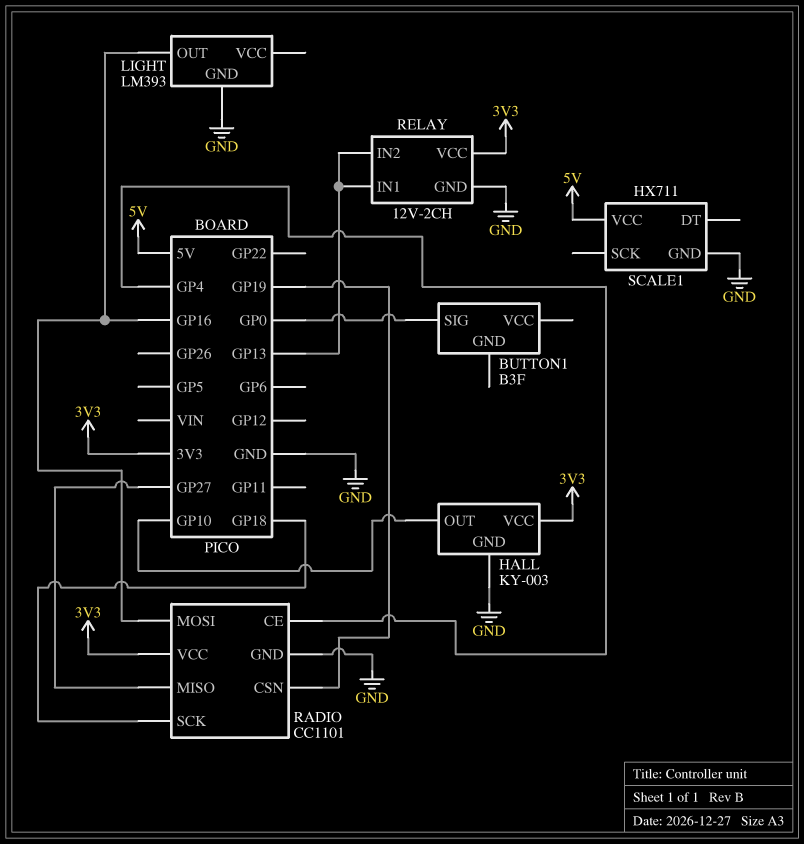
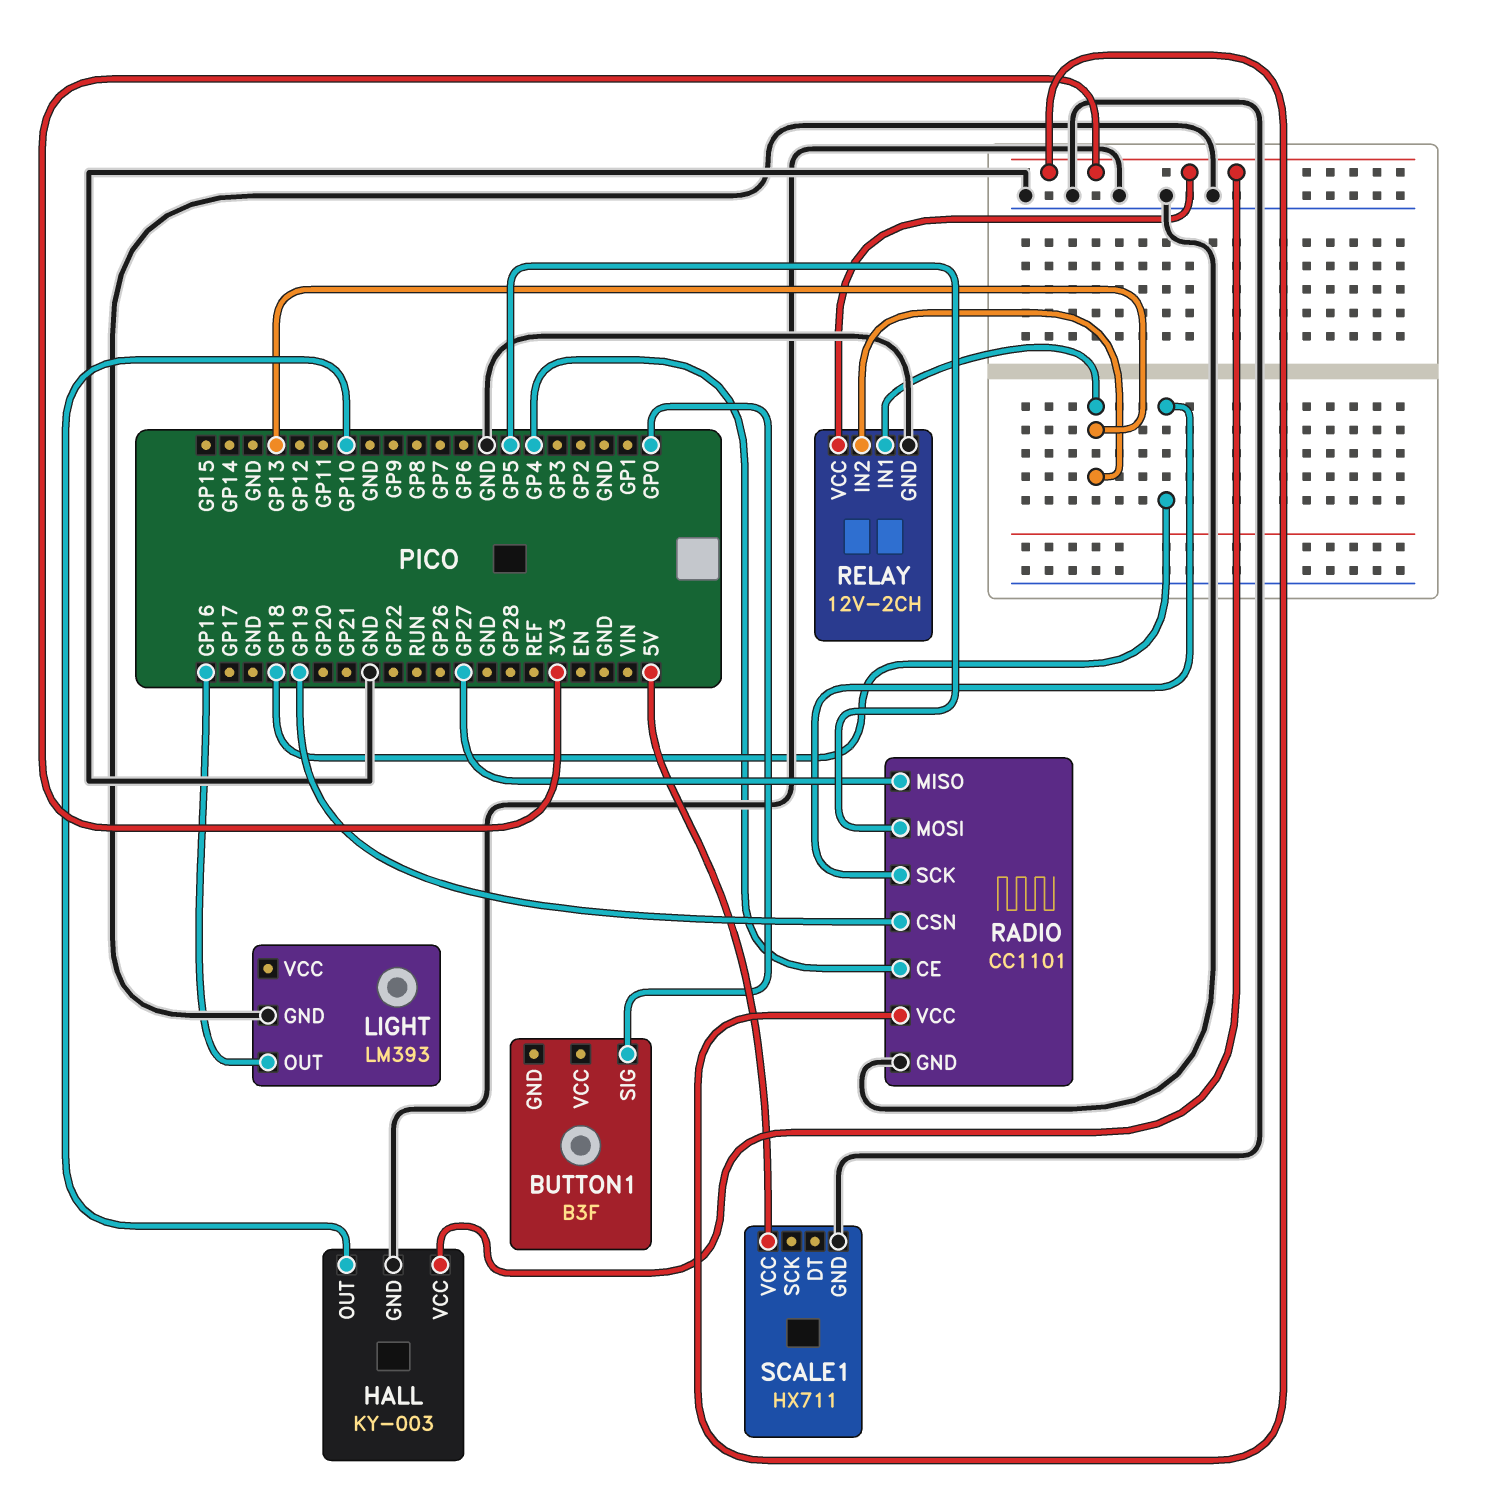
RADIO pin MOSI: GP16 -> GP5

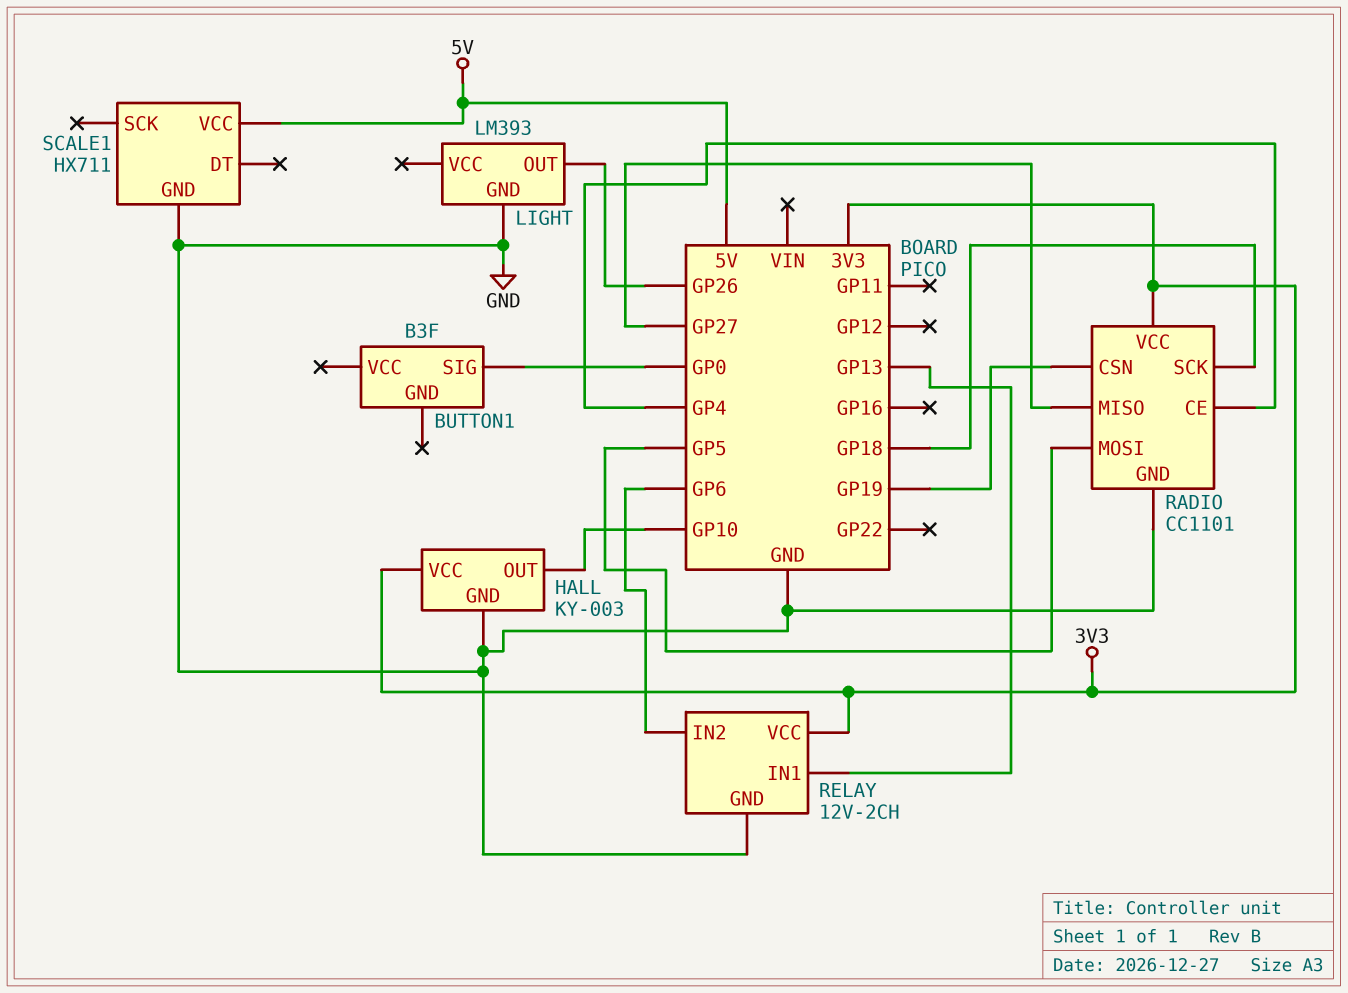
LIGHT pin OUT: GP16 -> GP26
RELAY pin IN2: GP13 -> GP6

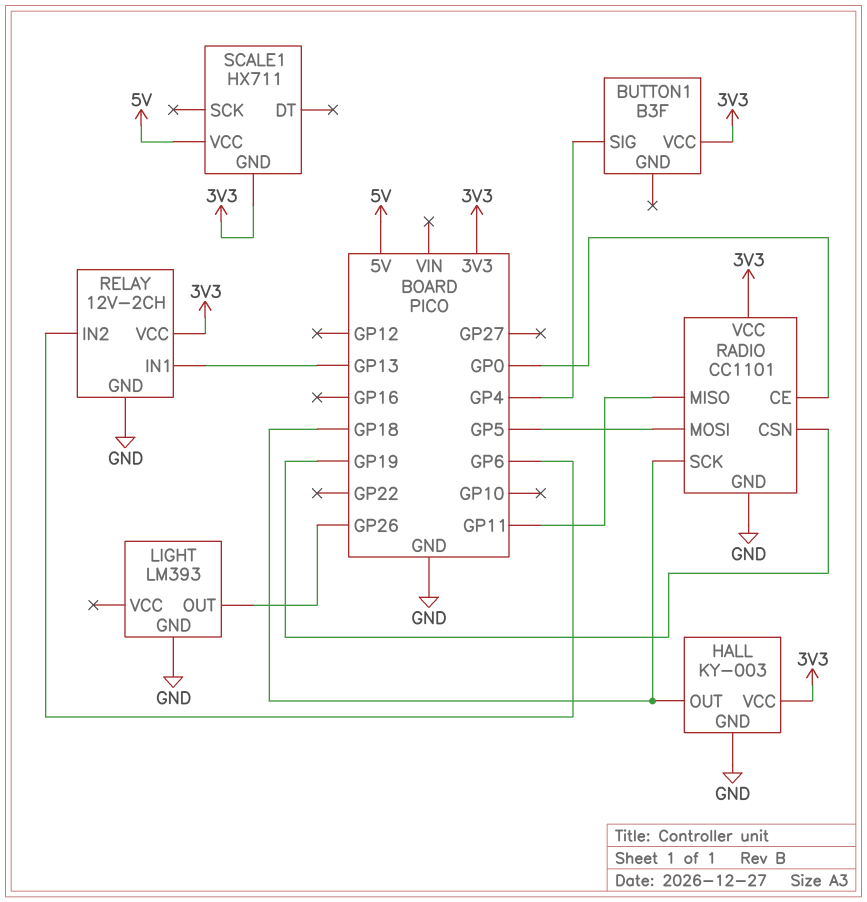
BUTTON1 pin SIG: GP0 -> GP4
BUTTON1 pin VCC: none -> 3V3
HALL pin OUT: GP10 -> GP18
RADIO pin CE: GP4 -> GP0
RADIO pin MISO: GP27 -> GP11
SCALE1 pin GND: GND -> 3V3

